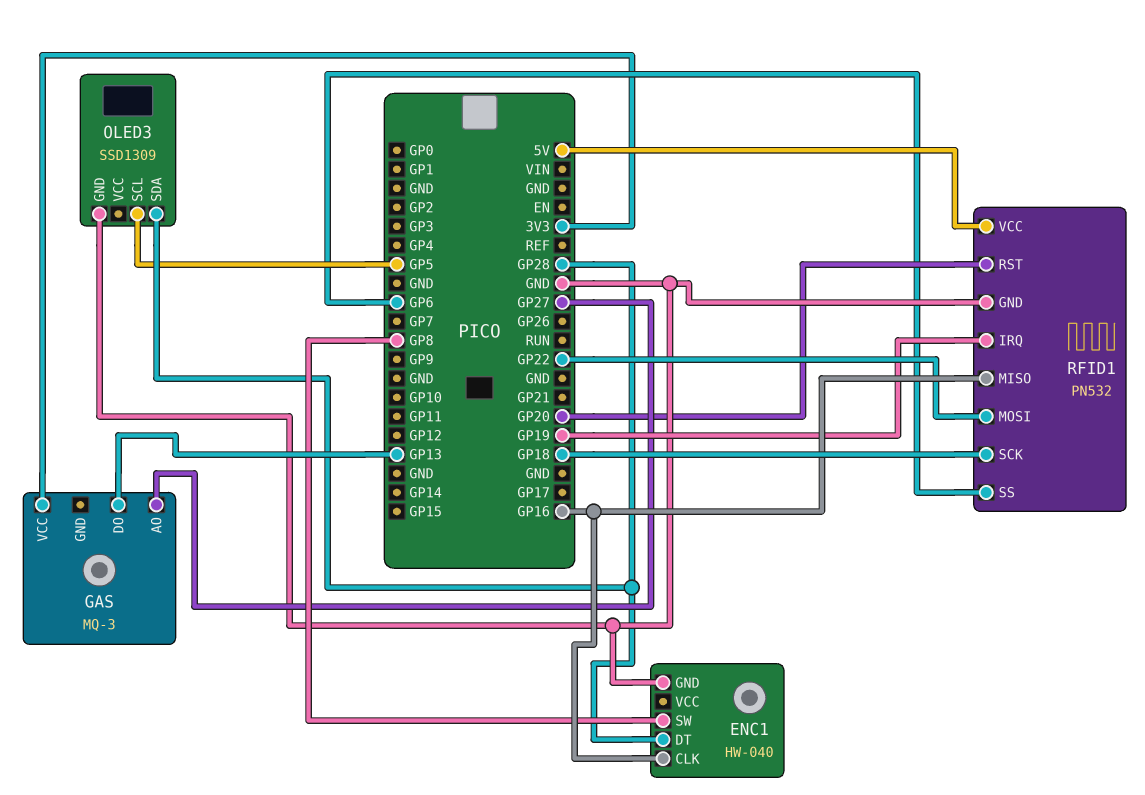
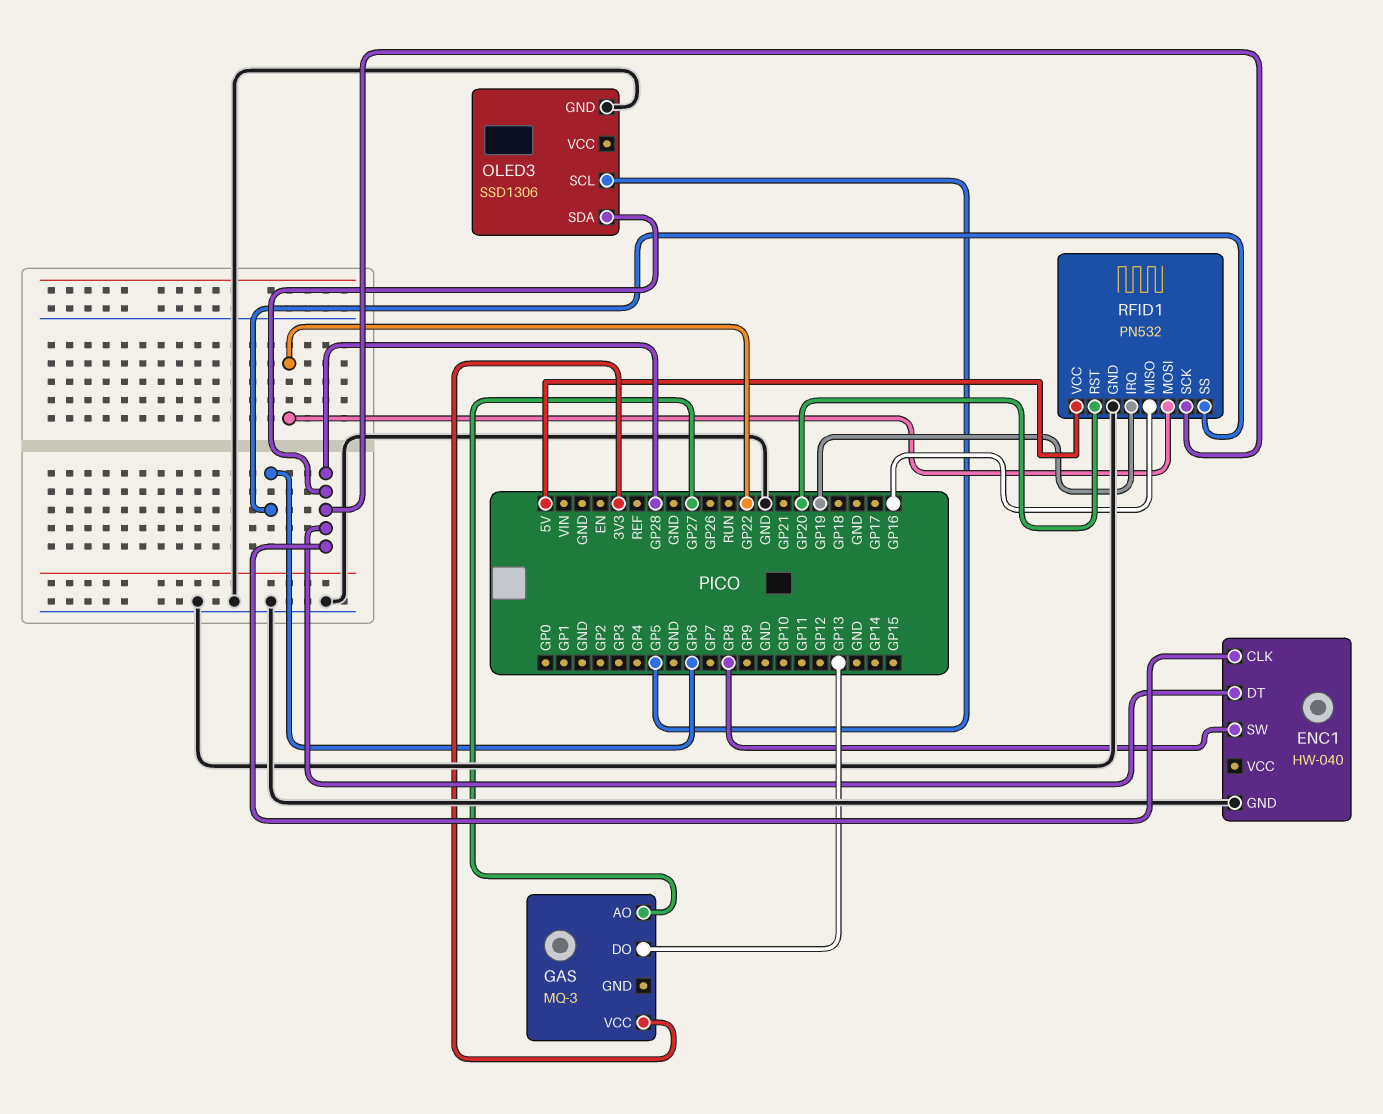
ENC1 pin CLK: GP16 -> GP28
OLED3: SSD1309 -> SSD1306
RFID1 pin SCK: GP18 -> GP28

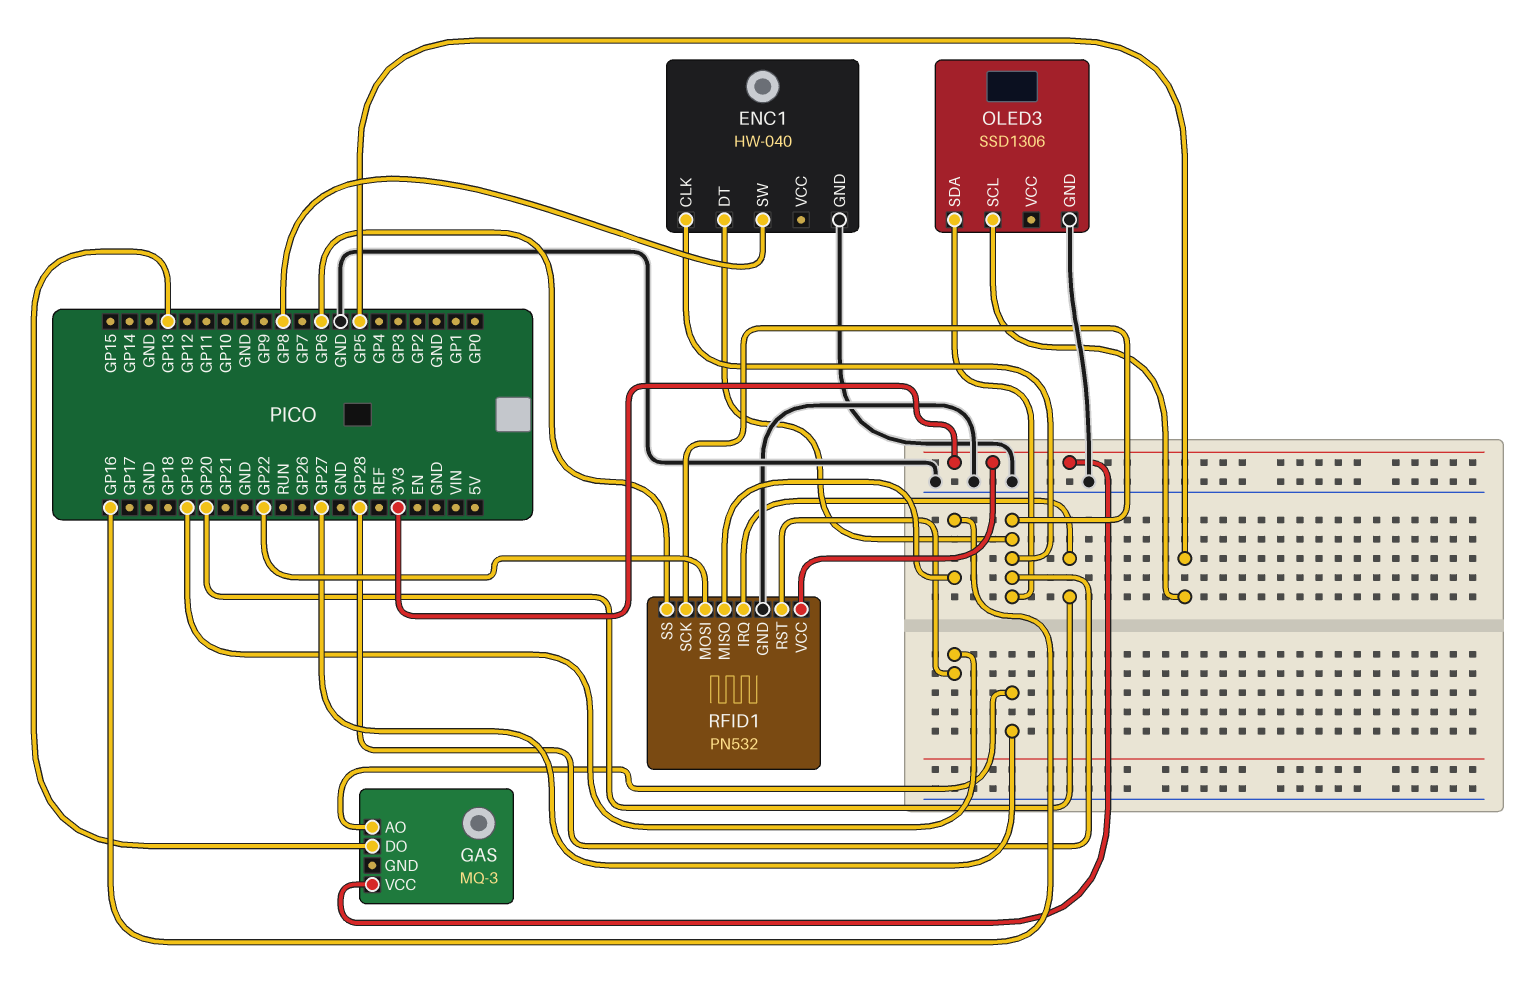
RFID1 pin IRQ: GP19 -> GP20
RFID1 pin RST: GP20 -> GP19
RFID1 pin VCC: 5V -> 3V3

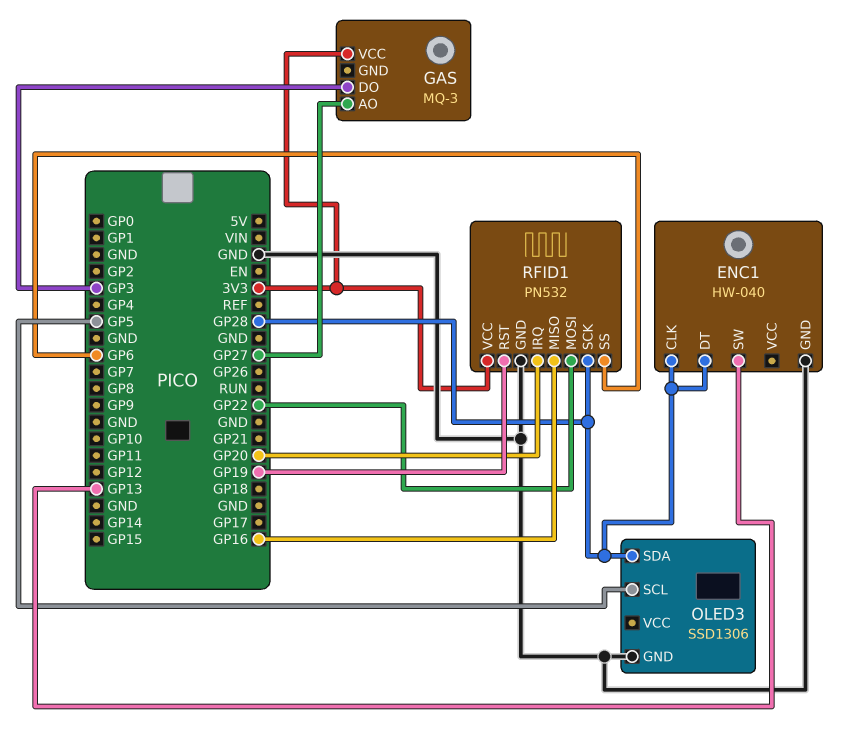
ENC1 pin SW: GP8 -> GP13
GAS pin DO: GP13 -> GP3

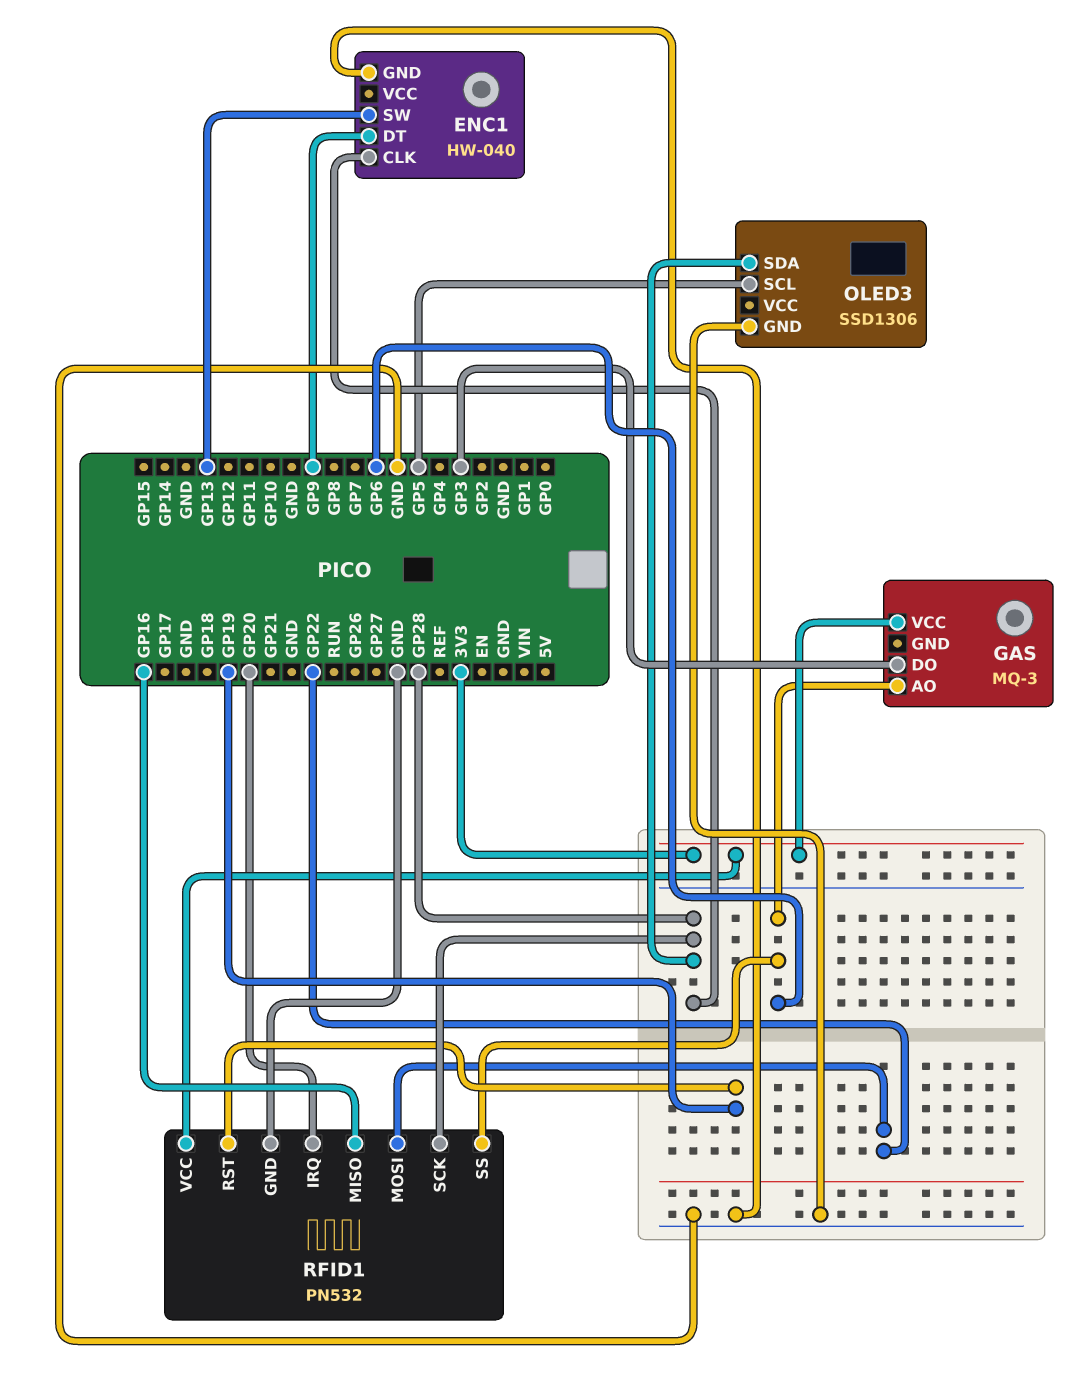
ENC1 pin DT: GP28 -> GP9
GAS pin AO: GP27 -> GP6

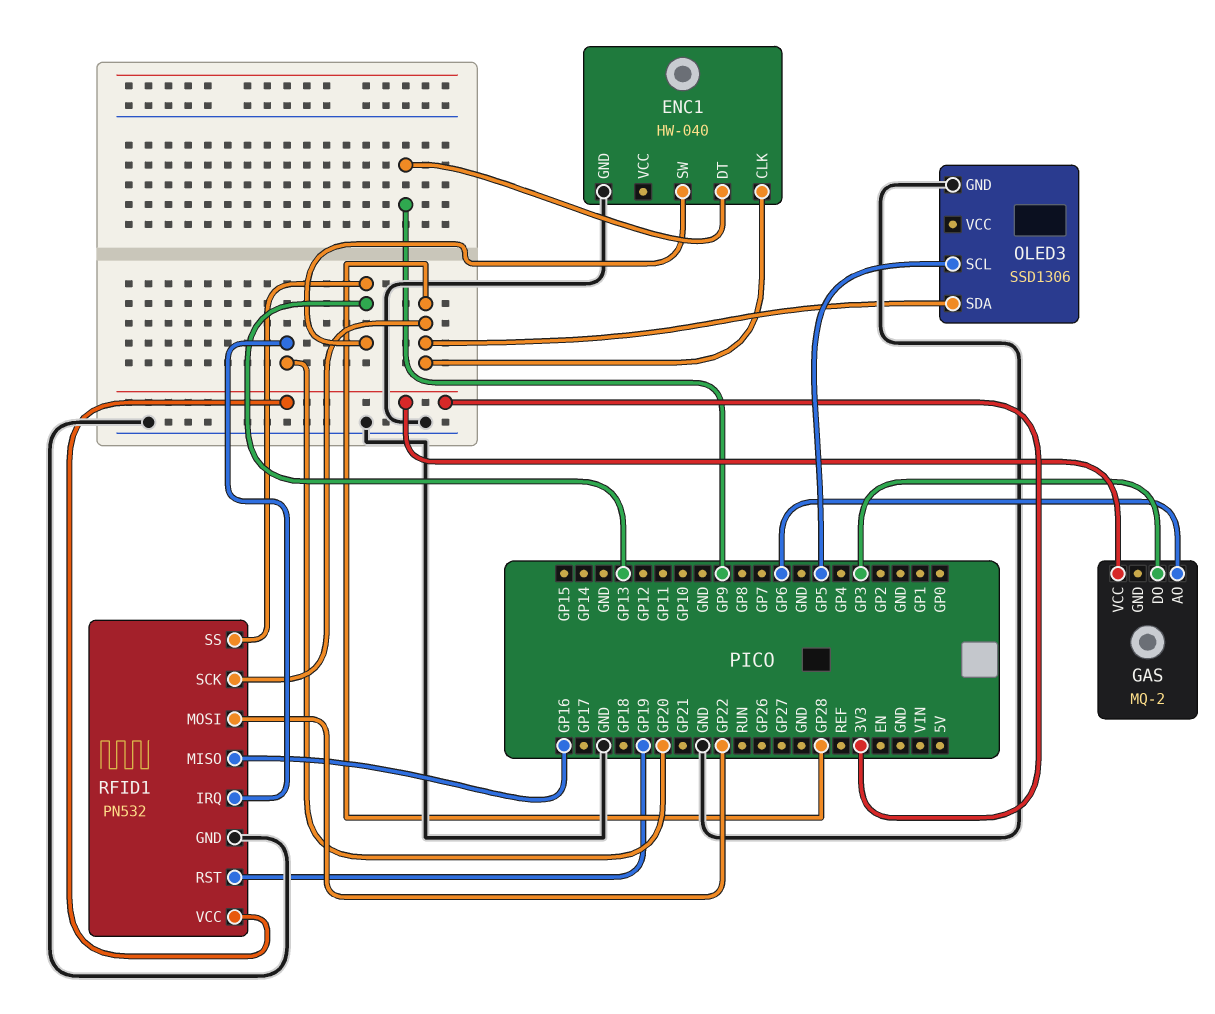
GAS: MQ-3 -> MQ-2
RFID1 pin SS: GP6 -> GP13

